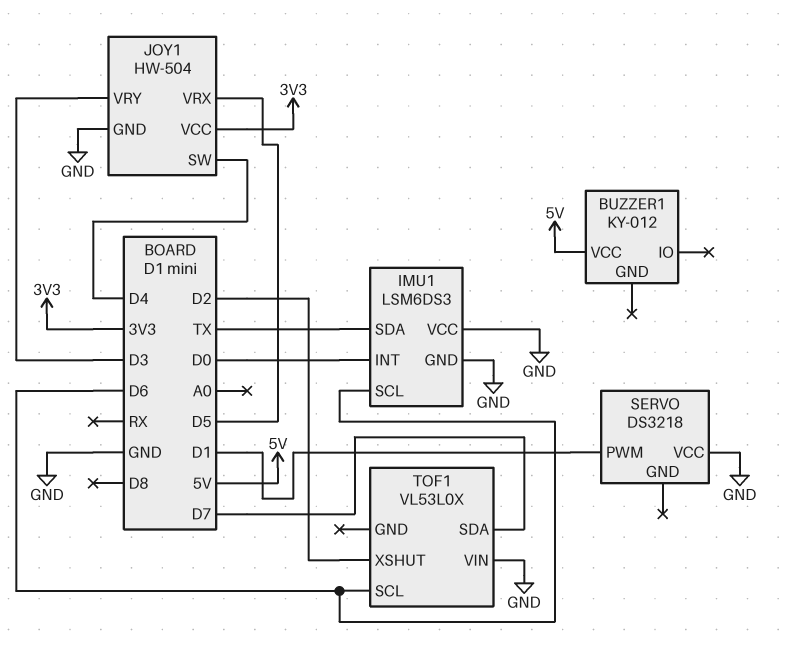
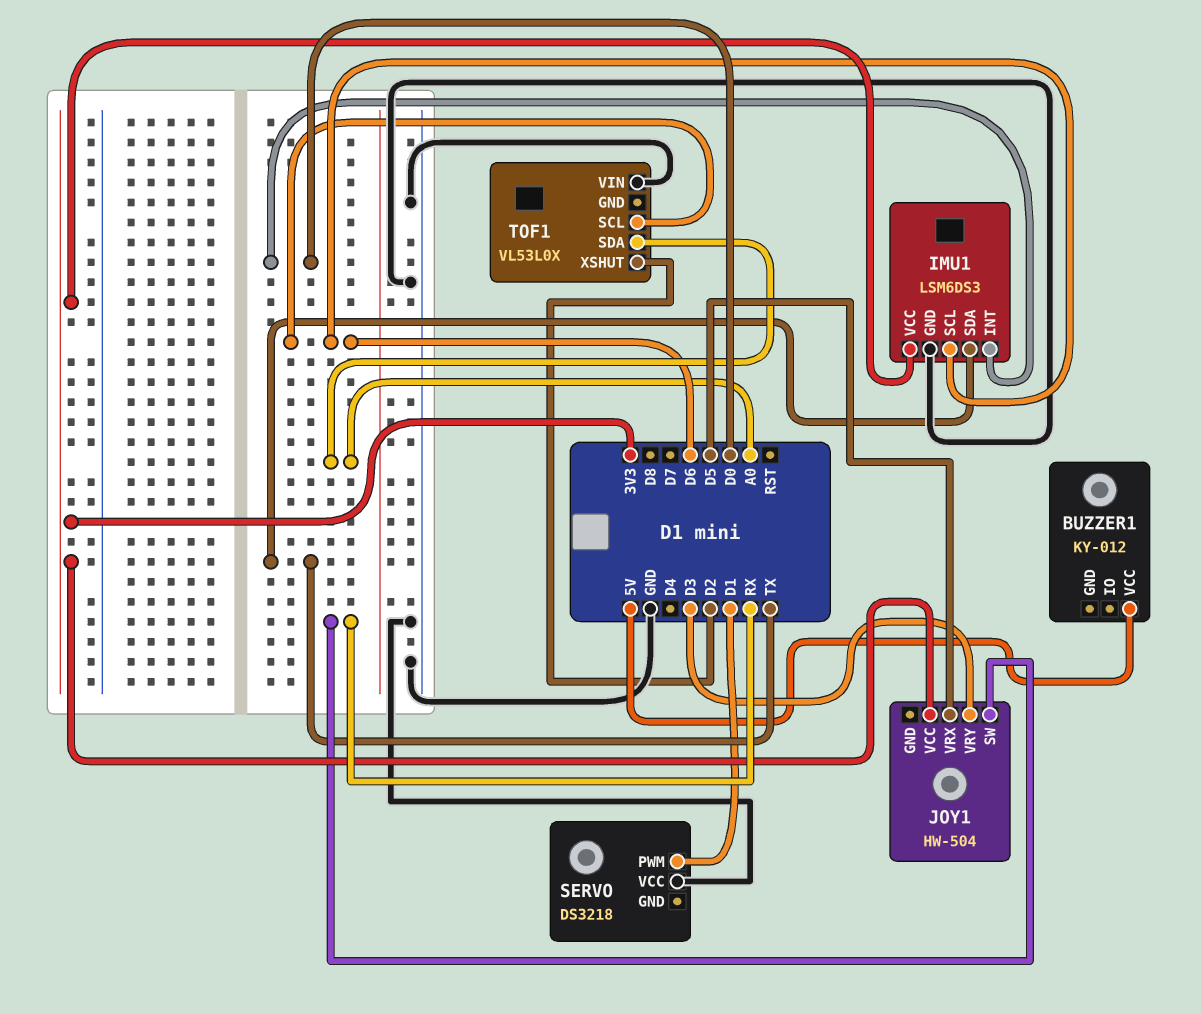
IMU1 pin VCC: GND -> 3V3
JOY1 pin GND: GND -> none
JOY1 pin SW: D4 -> RX
TOF1 pin SDA: D7 -> A0

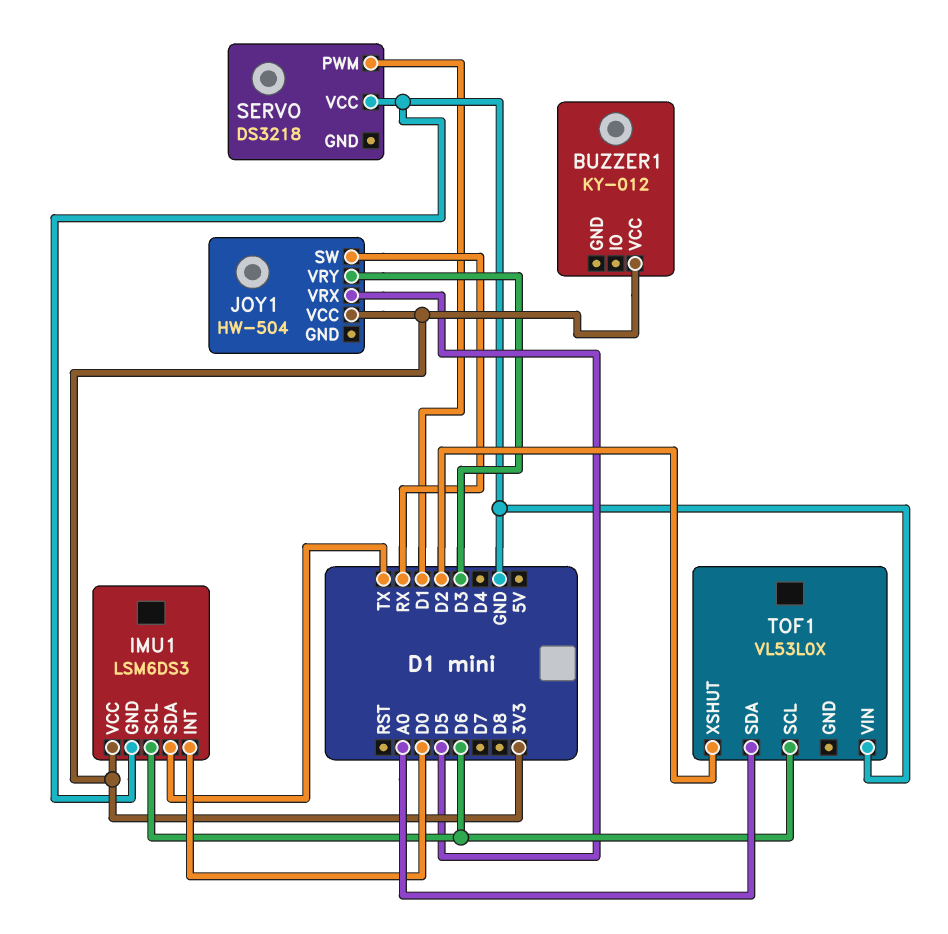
BUZZER1 pin VCC: 5V -> 3V3

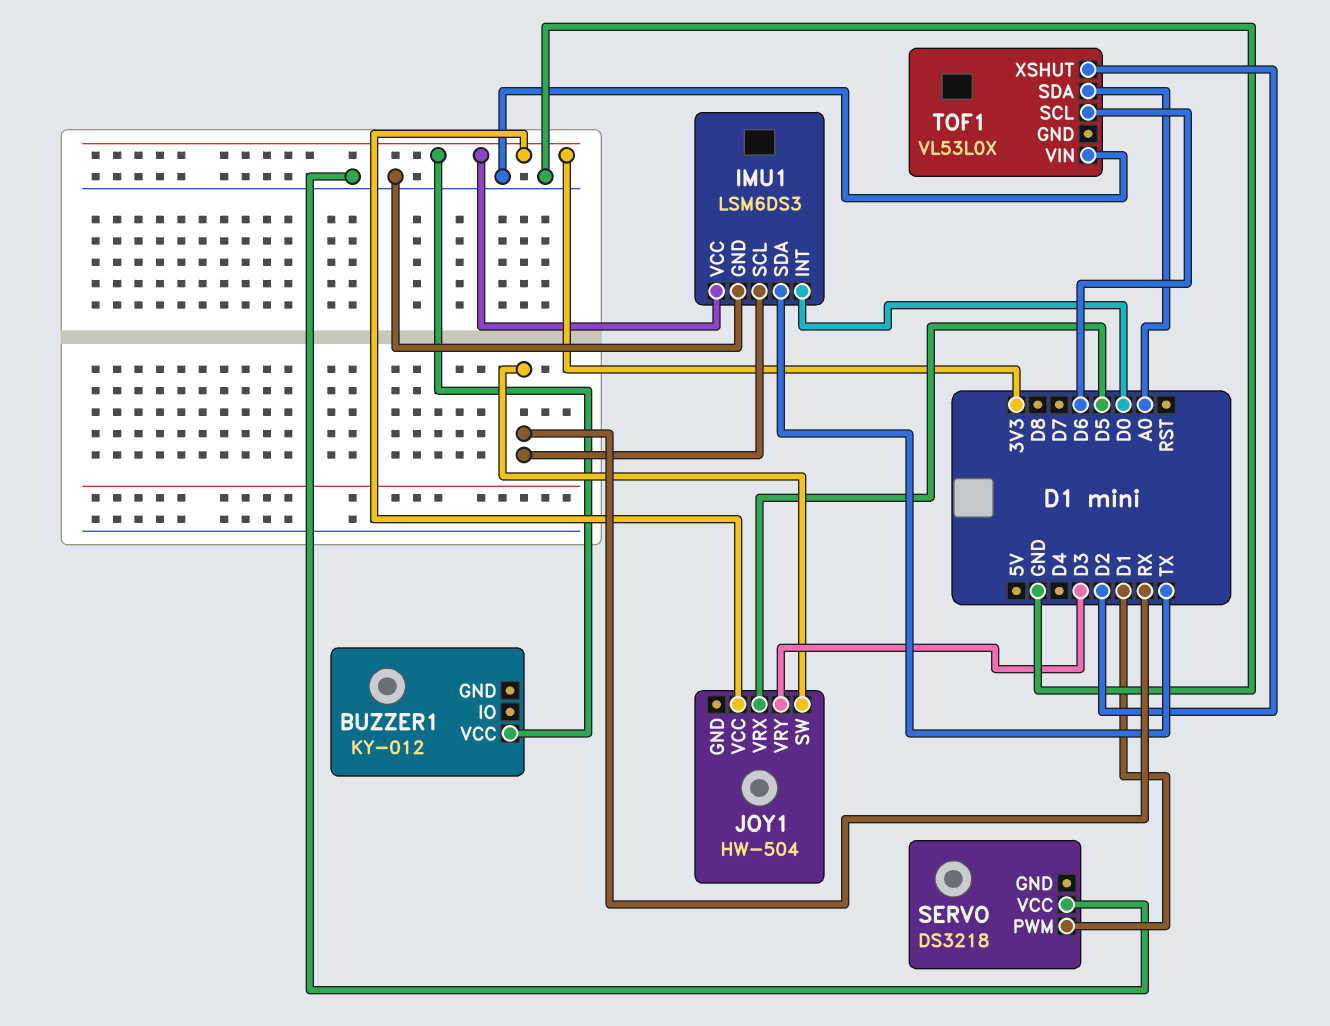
IMU1 pin SCL: D6 -> RX

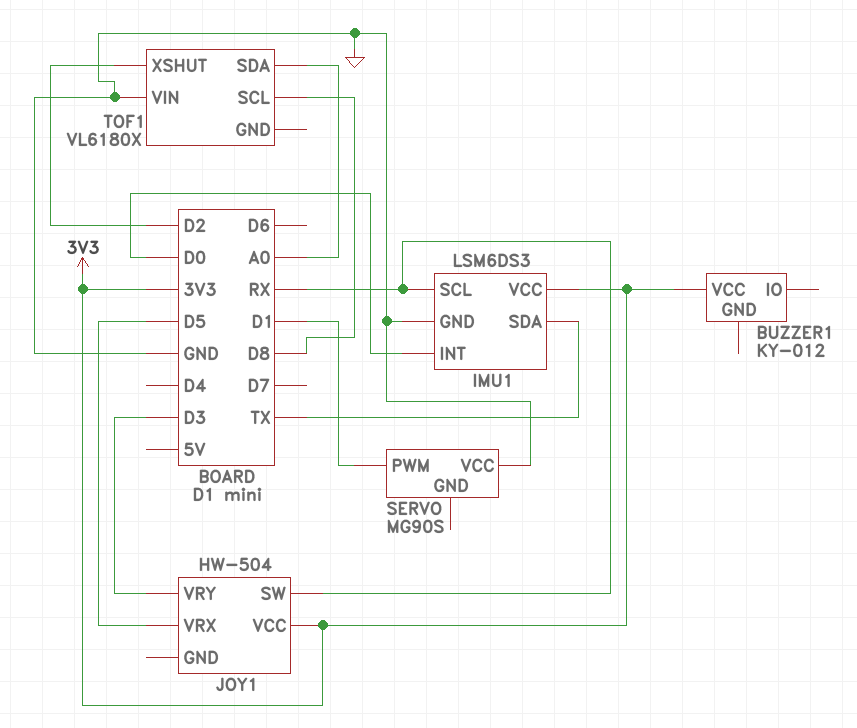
SERVO: DS3218 -> MG90S
TOF1: VL53L0X -> VL6180X
TOF1 pin SCL: D6 -> D8

